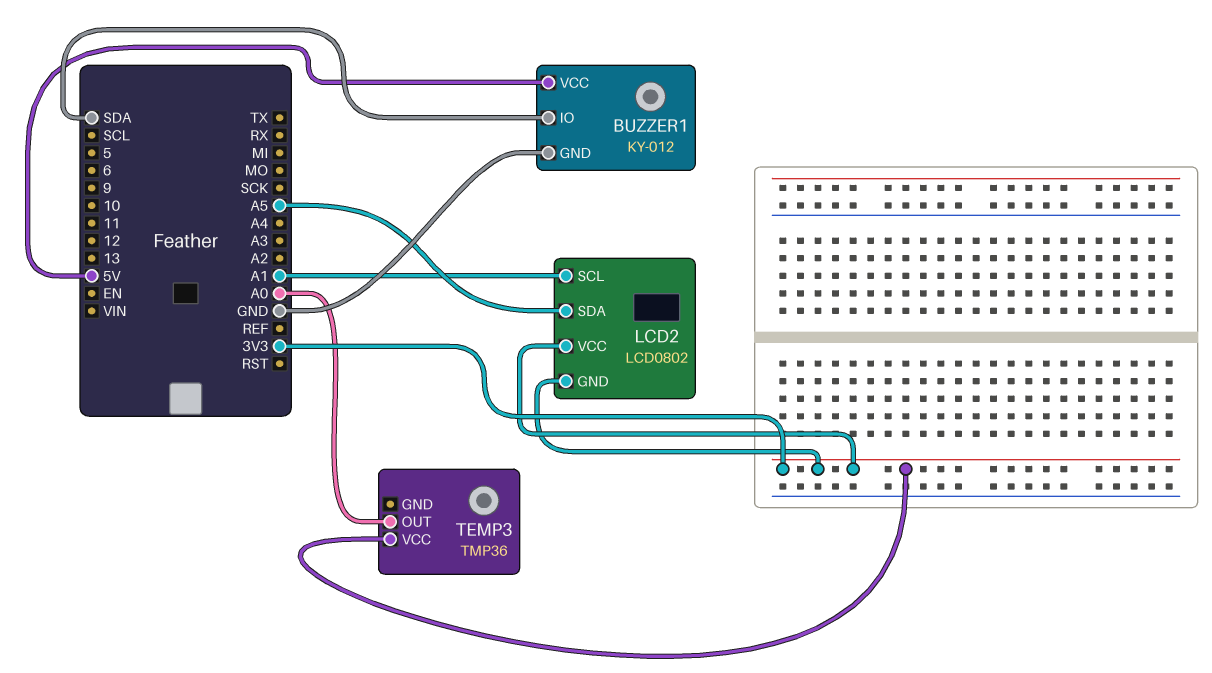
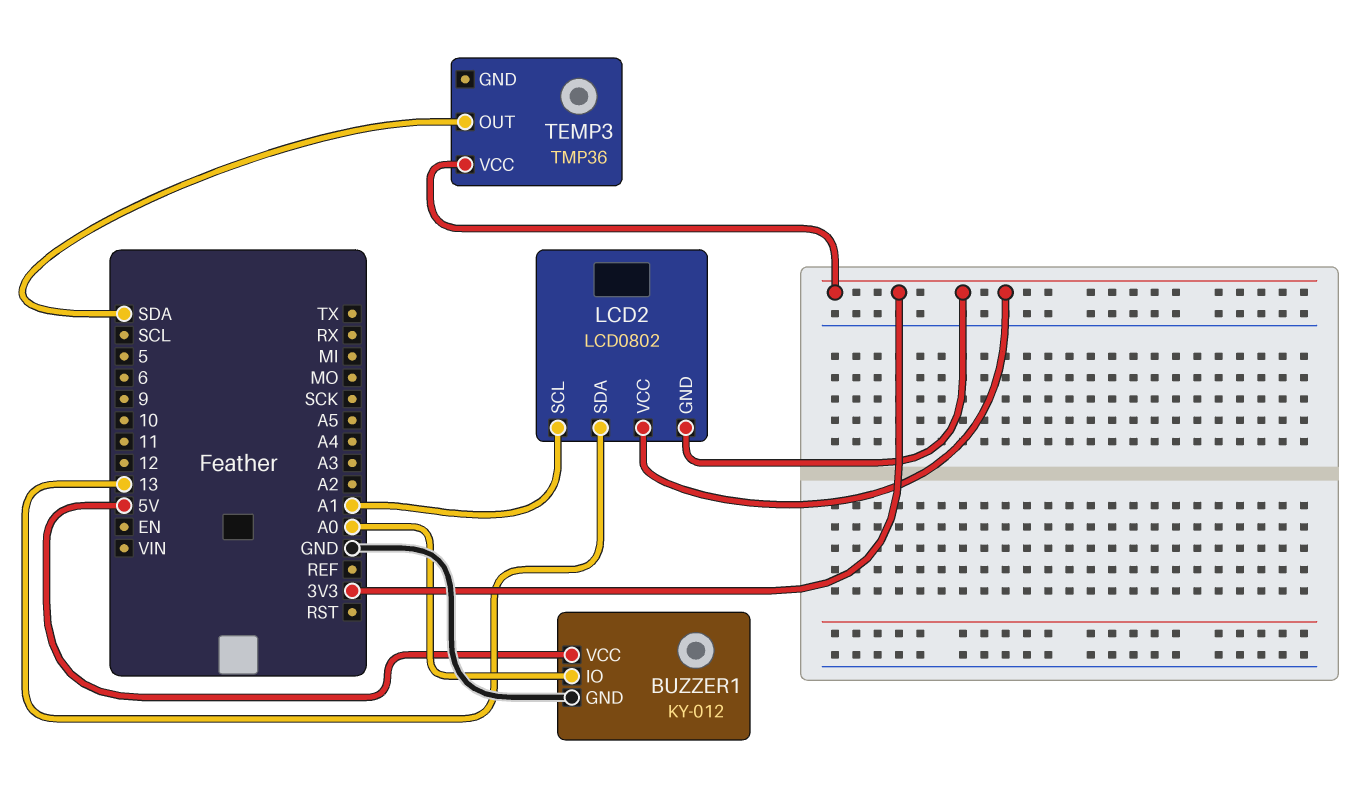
BUZZER1 pin IO: SDA -> A0
LCD2 pin SDA: A5 -> 13
TEMP3 pin OUT: A0 -> SDA

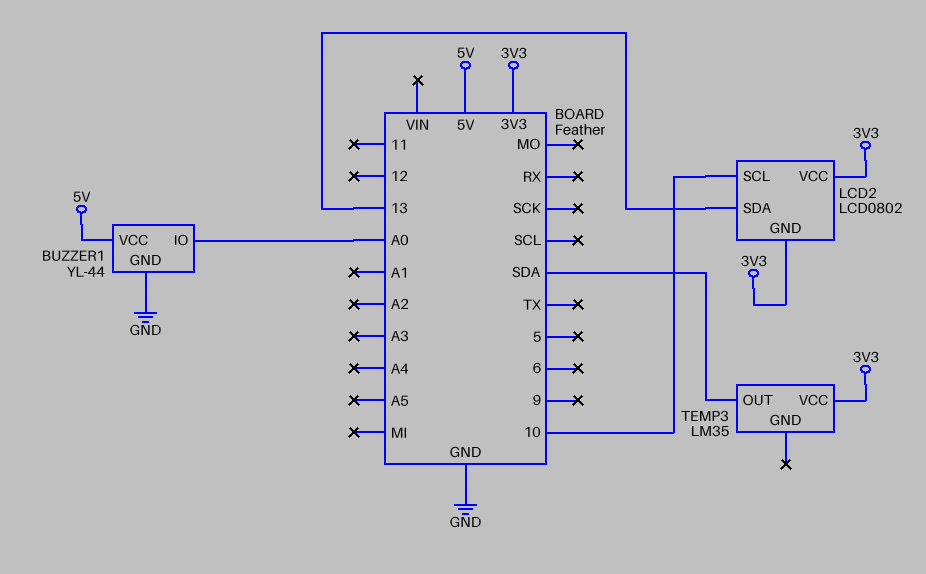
BUZZER1: KY-012 -> YL-44
LCD2 pin SCL: A1 -> 10
TEMP3: TMP36 -> LM35

